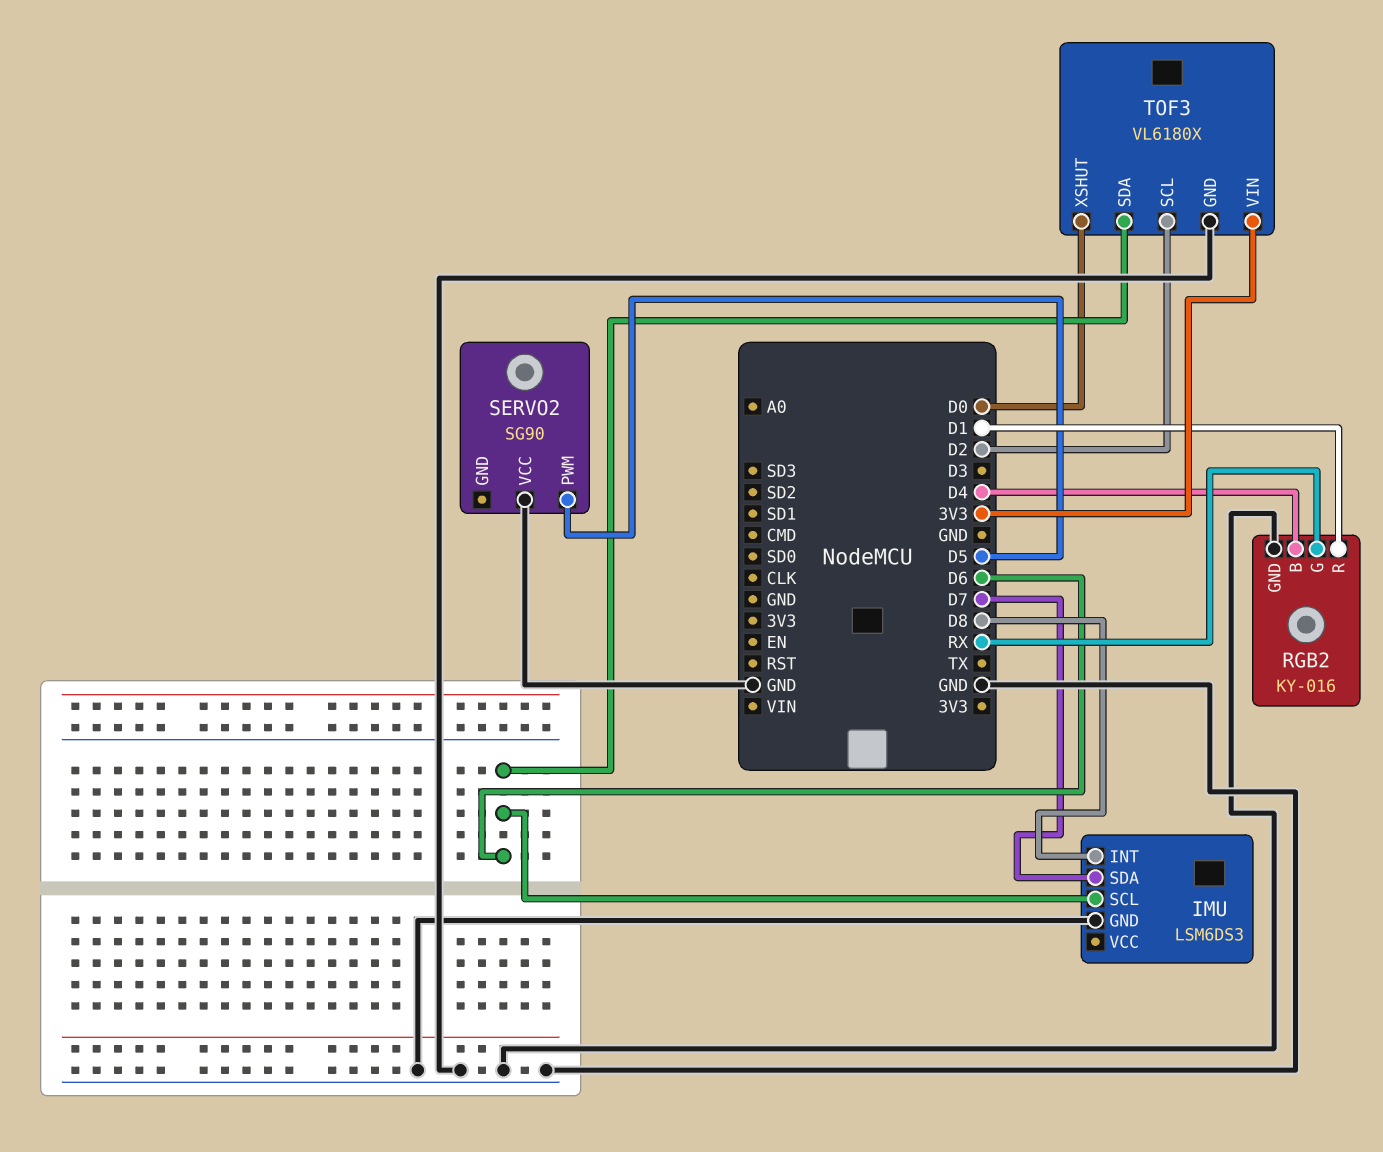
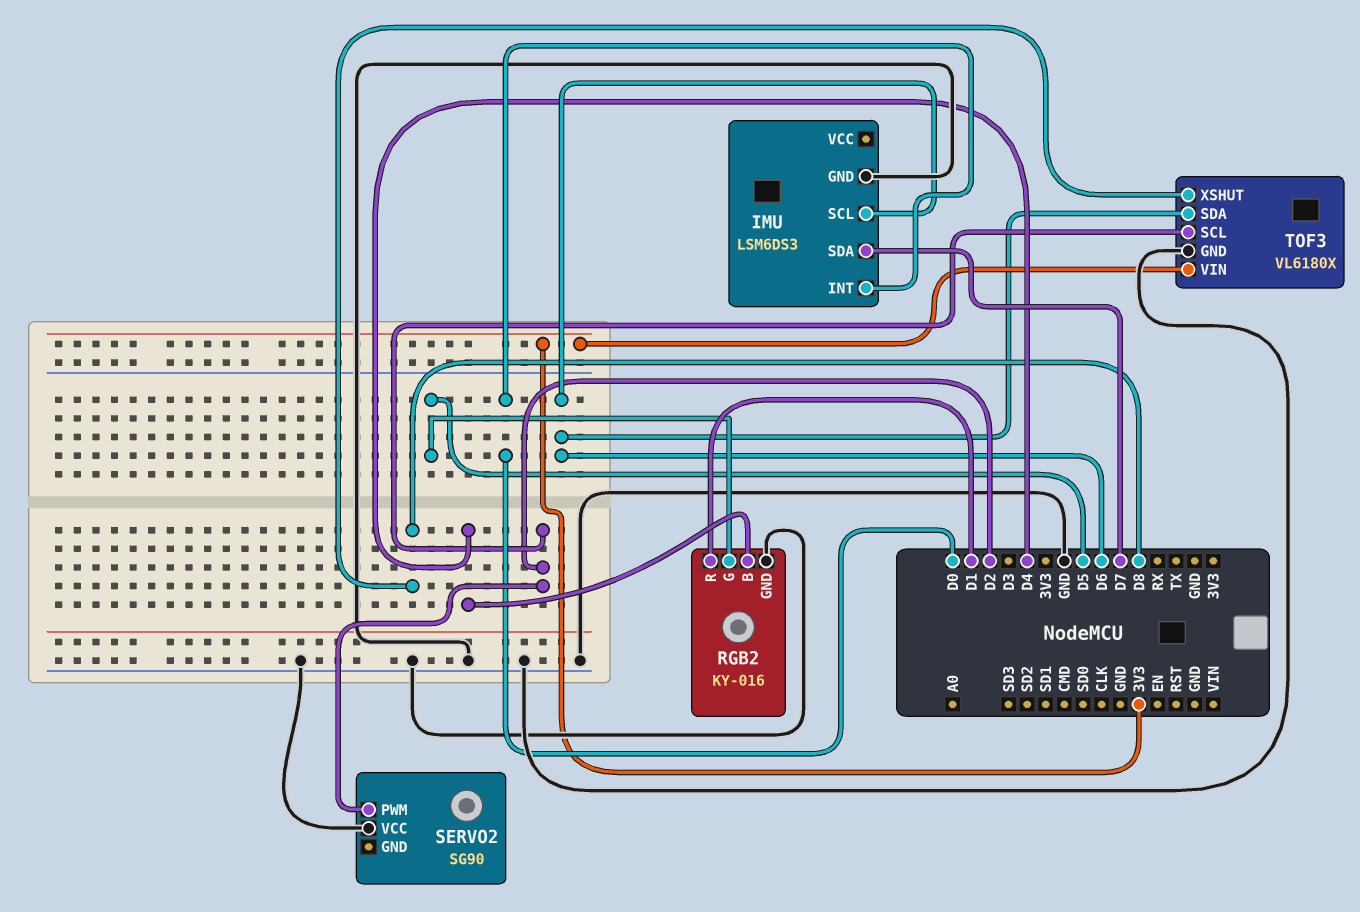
IMU pin INT: D8 -> D0
RGB2 pin G: RX -> D5
SERVO2 pin PWM: D5 -> D2
TOF3 pin XSHUT: D0 -> D8

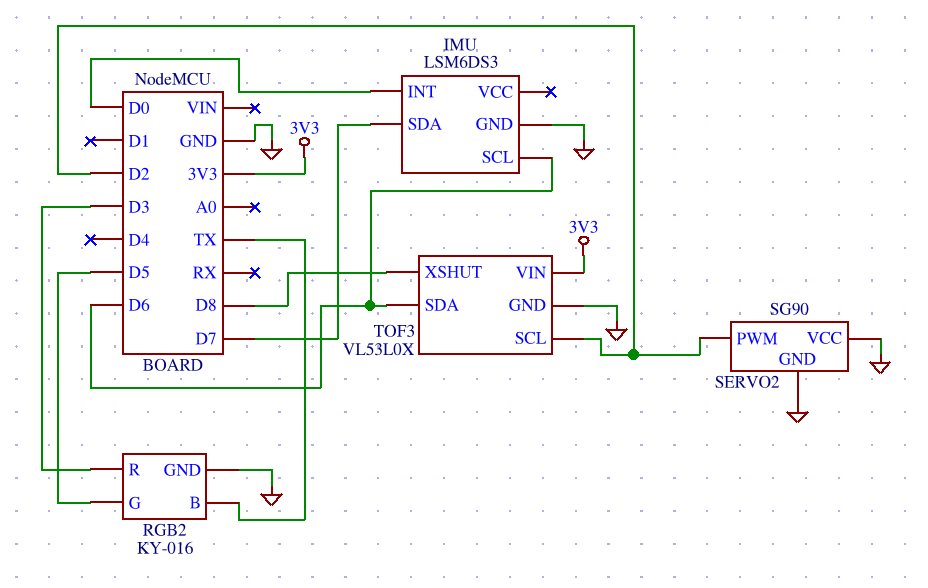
RGB2 pin B: D4 -> TX
RGB2 pin R: D1 -> D3
SERVO2 pin GND: none -> GND
TOF3: VL6180X -> VL53L0X

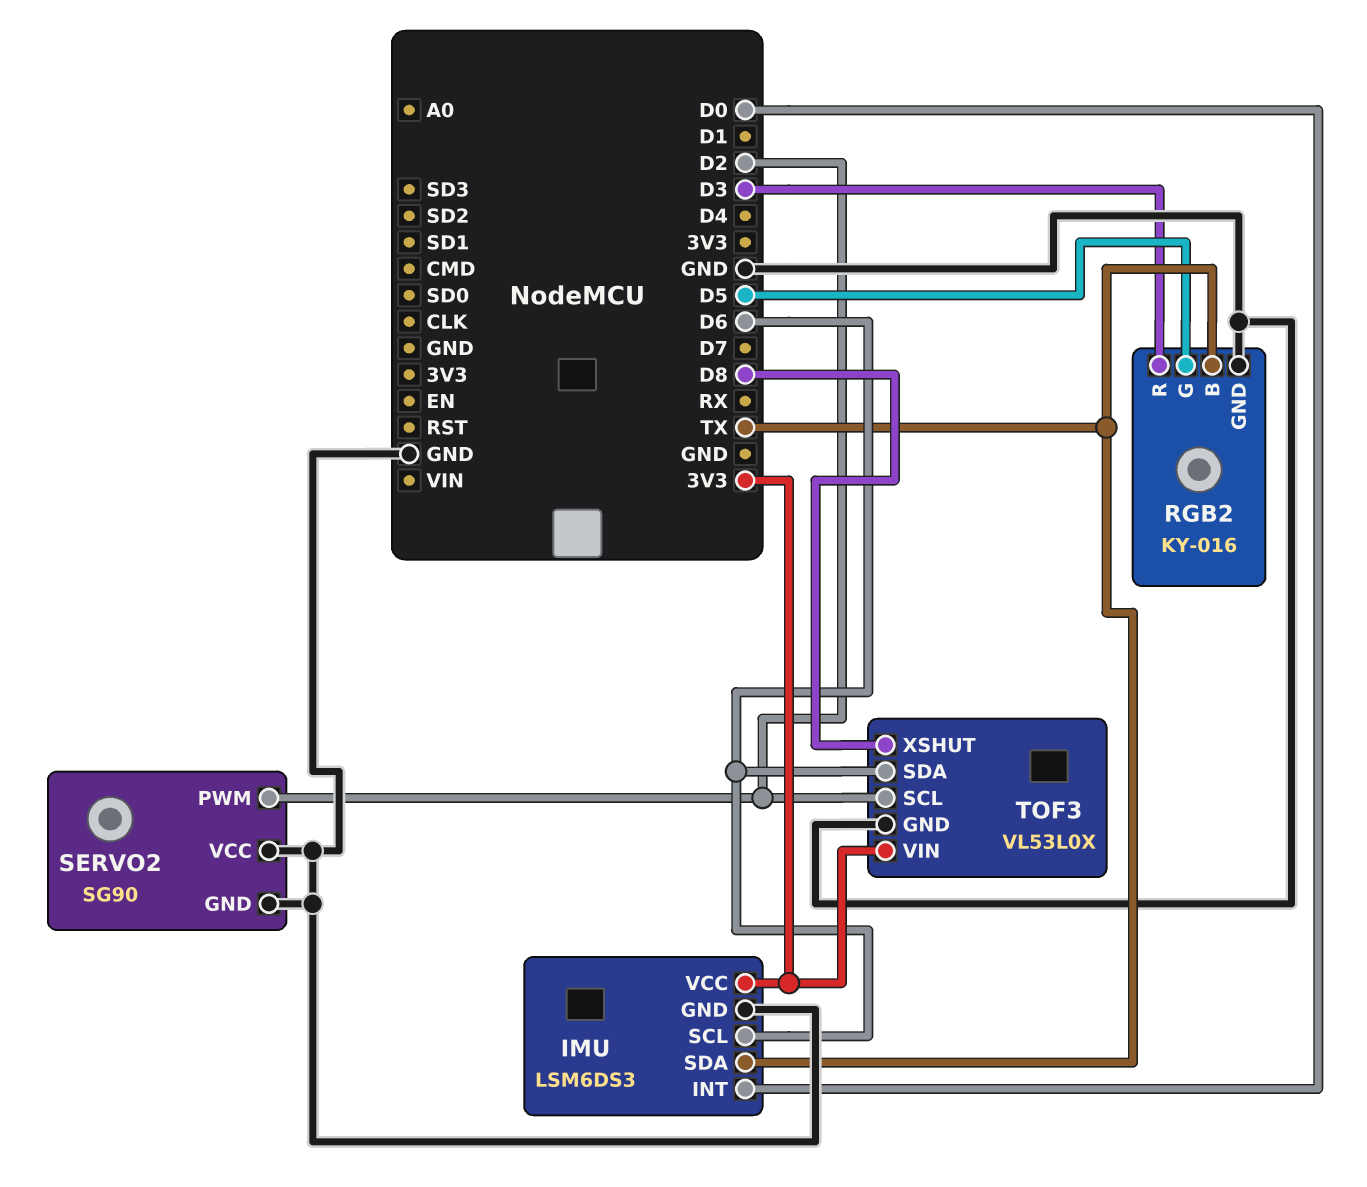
IMU pin SDA: D7 -> TX
IMU pin VCC: none -> 3V3

